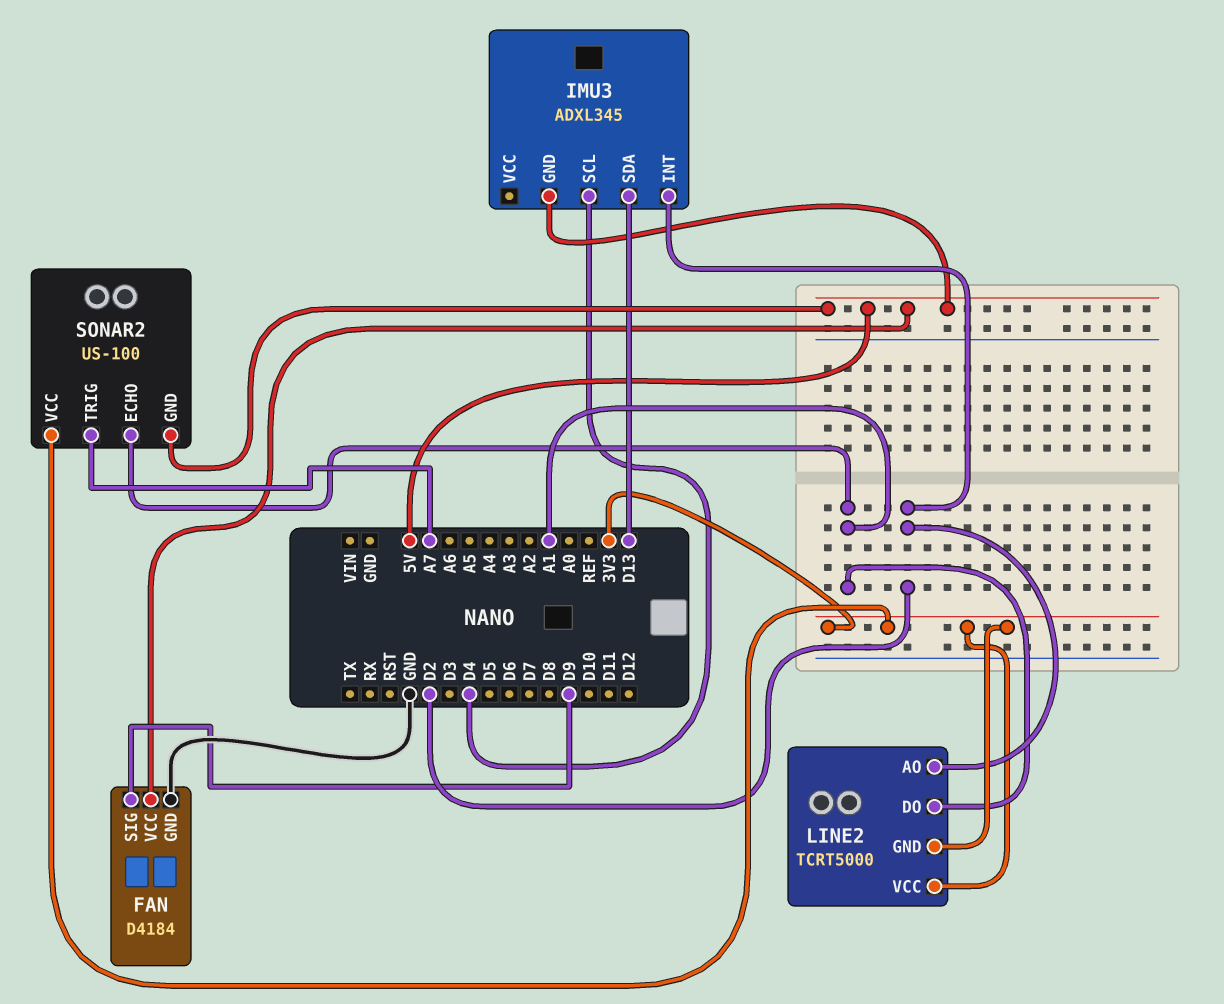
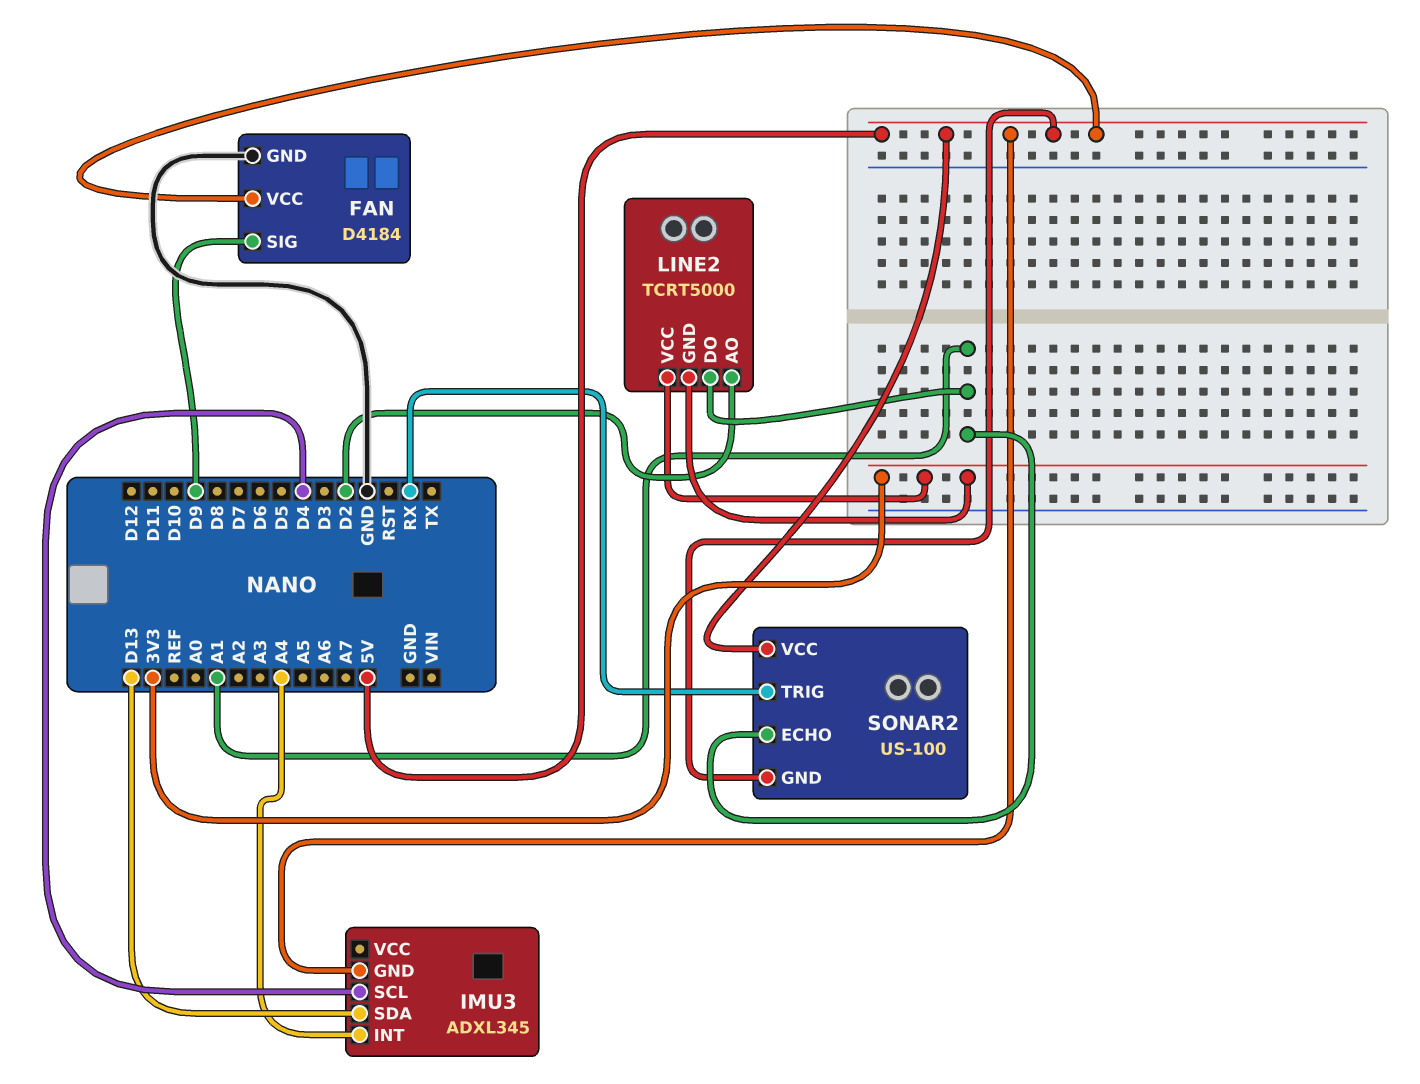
IMU3 pin INT: D2 -> A4
SONAR2 pin TRIG: A7 -> RX
SONAR2 pin VCC: 3V3 -> 5V

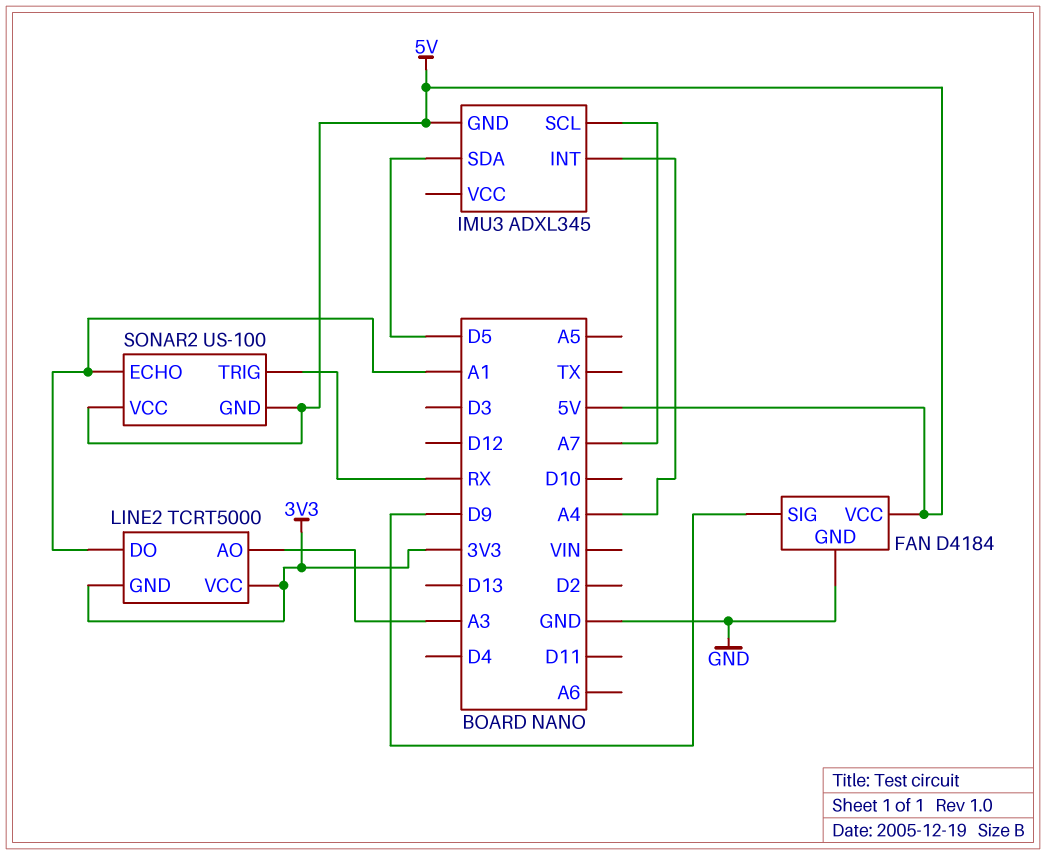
IMU3 pin SCL: D4 -> A7
IMU3 pin SDA: D13 -> D5
LINE2 pin AO: D2 -> A3

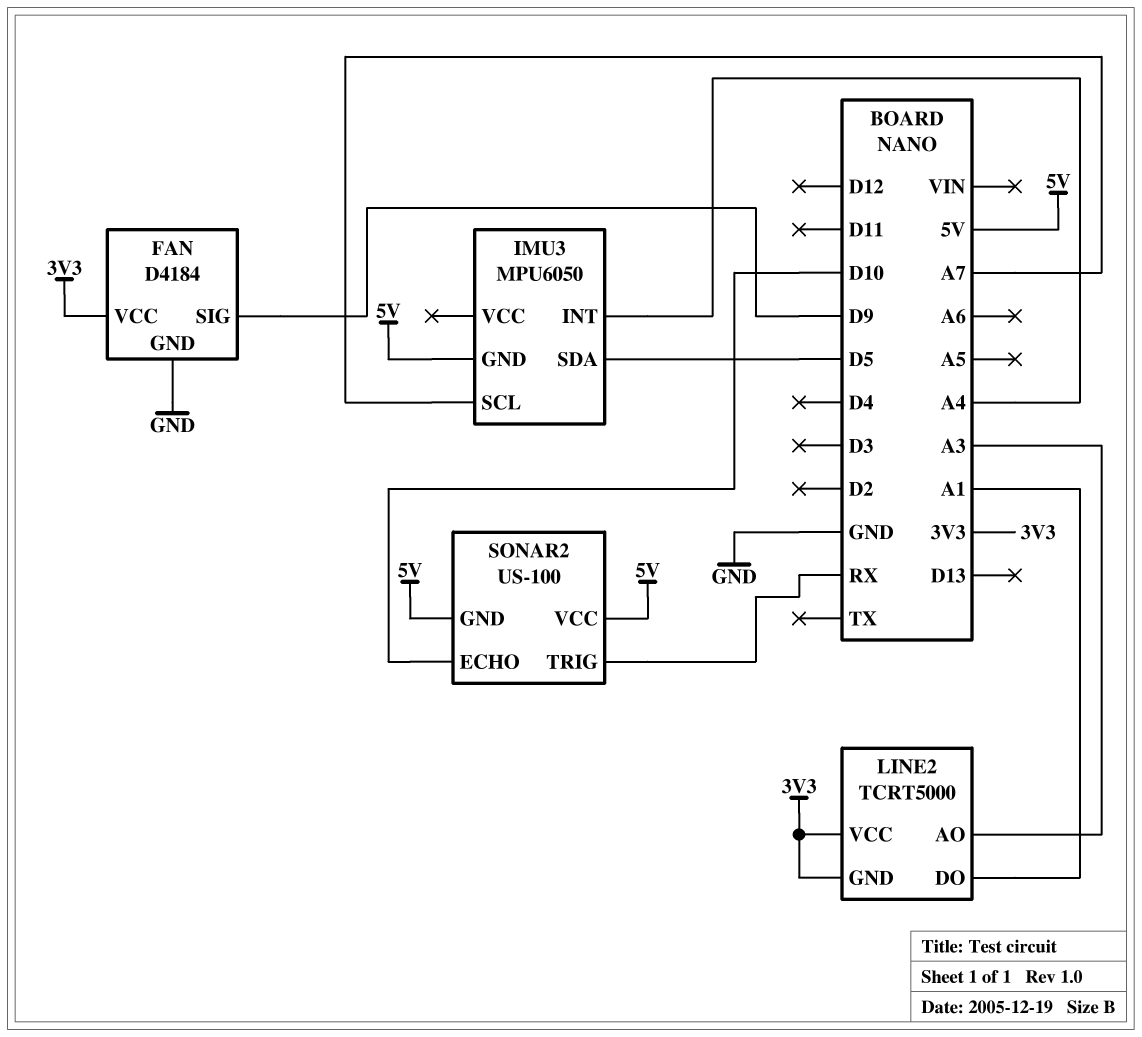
FAN pin VCC: 5V -> 3V3
IMU3: ADXL345 -> MPU6050
SONAR2 pin ECHO: A1 -> D10

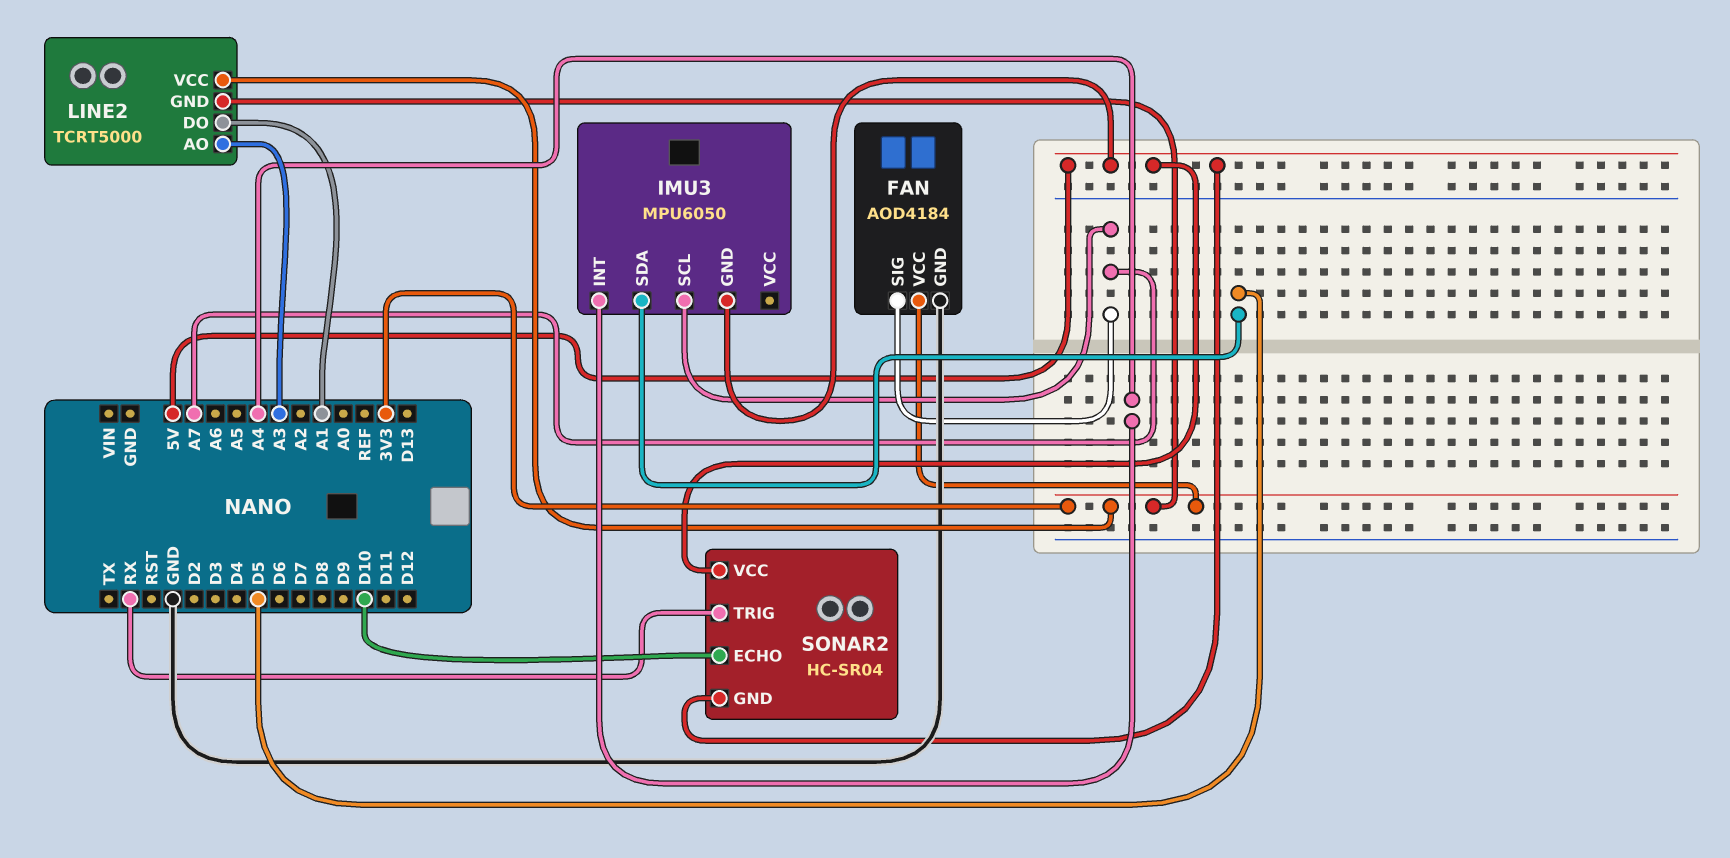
FAN: D4184 -> AOD4184
FAN pin SIG: D9 -> A7
SONAR2: US-100 -> HC-SR04

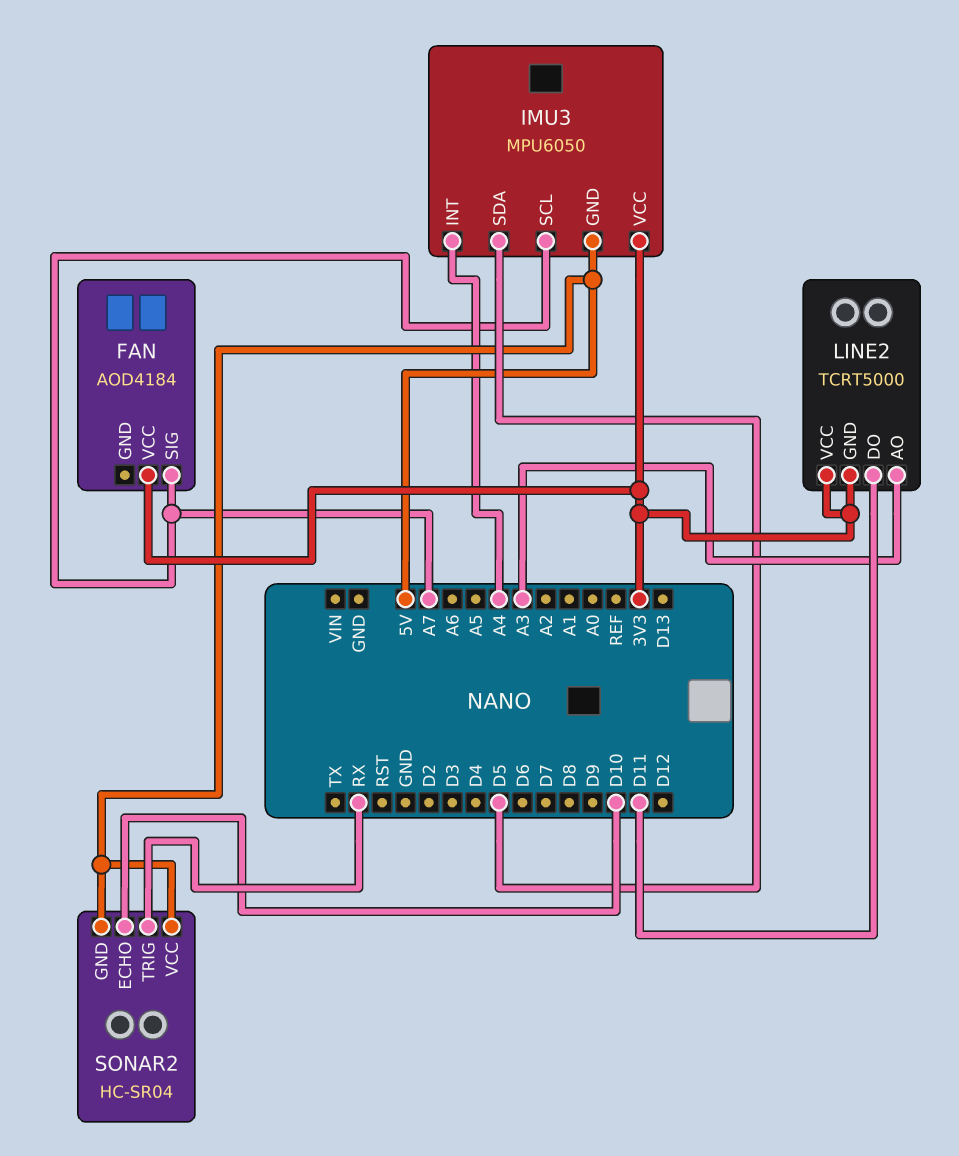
FAN pin GND: GND -> none
IMU3 pin VCC: none -> 3V3
LINE2 pin DO: A1 -> D11

